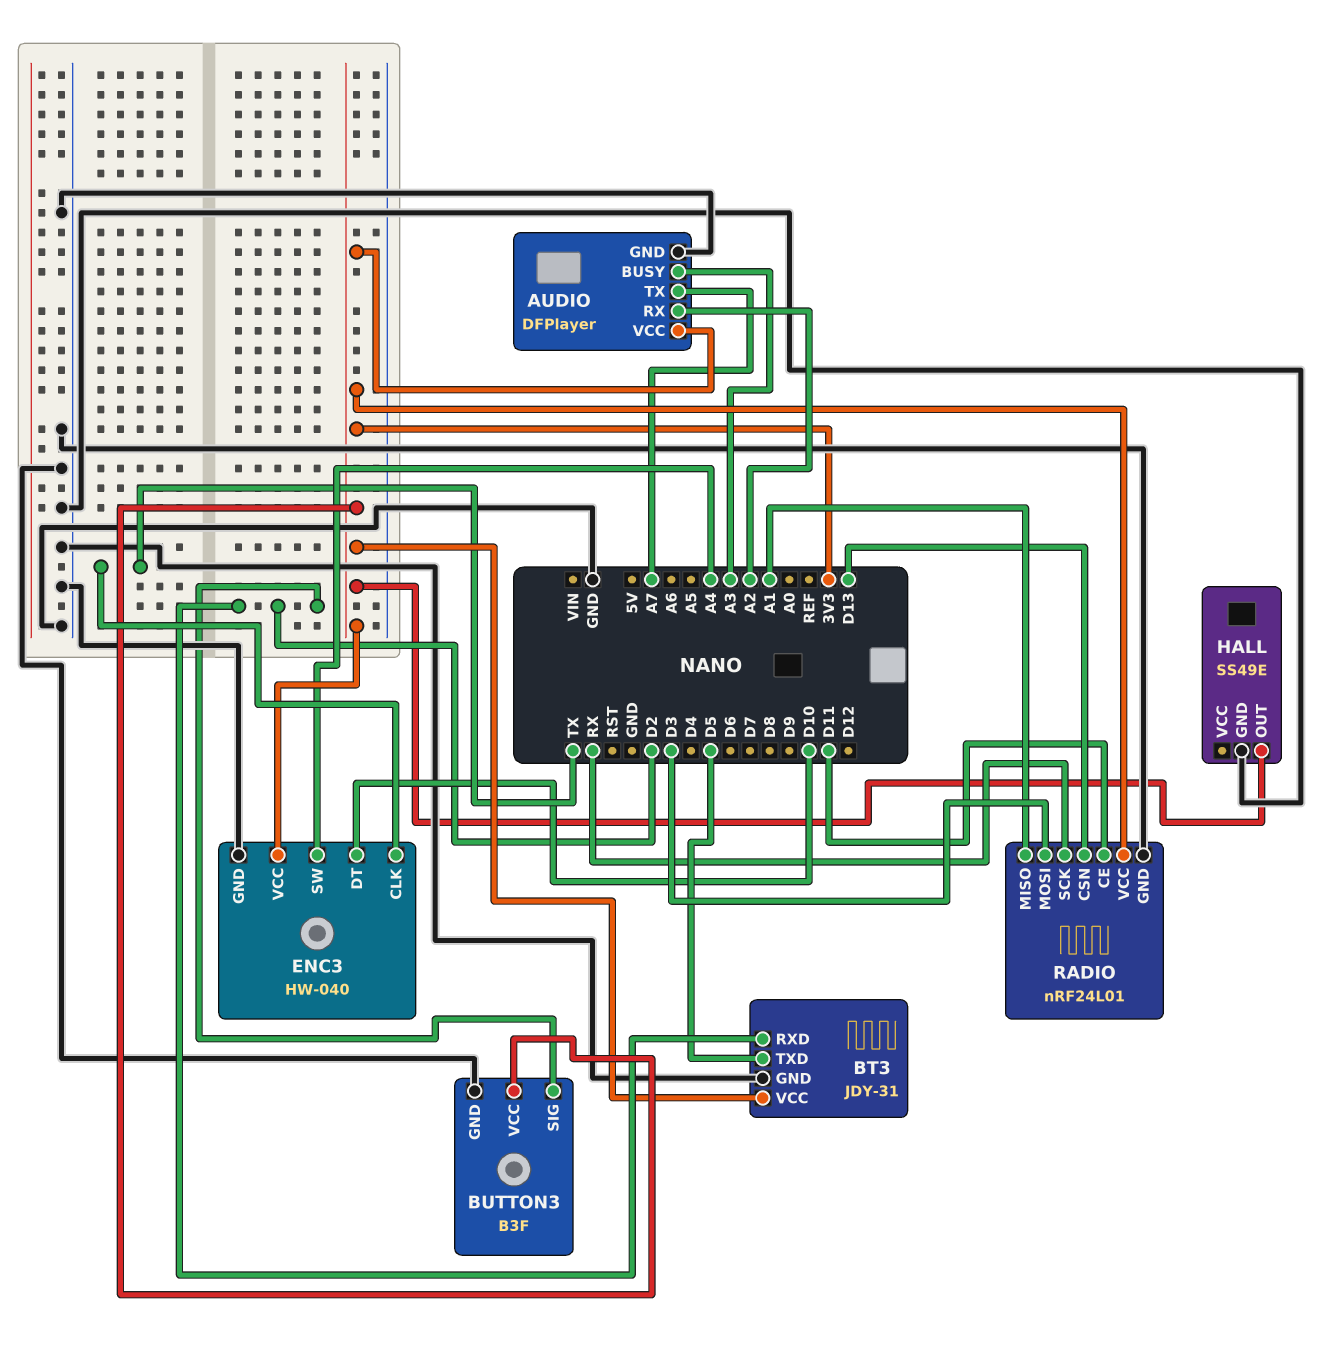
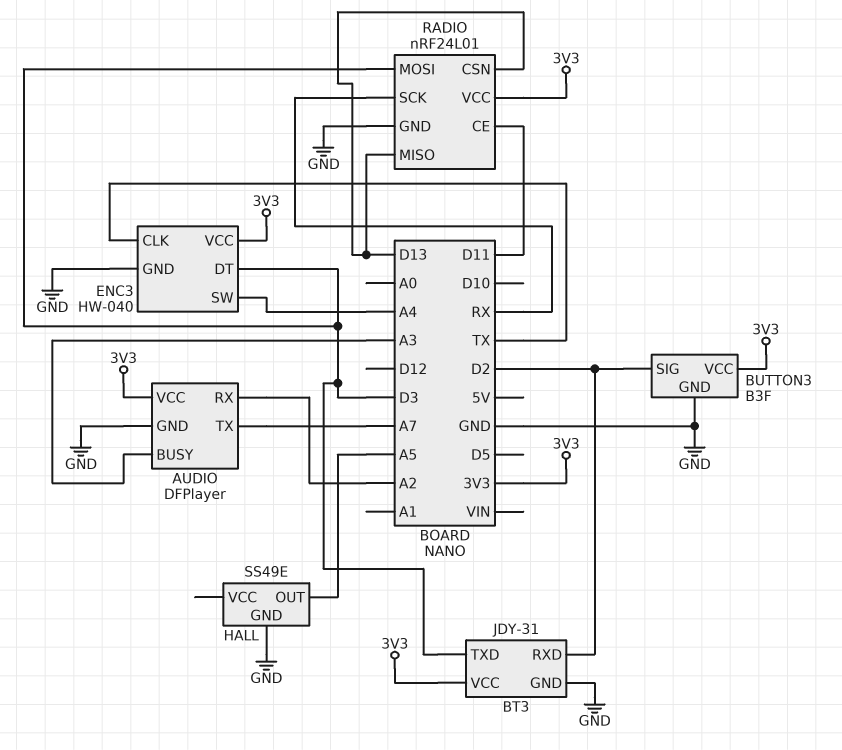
BT3 pin TXD: D5 -> D3
ENC3 pin DT: D10 -> D3
HALL pin OUT: 3V3 -> A5
RADIO pin MISO: A1 -> D13

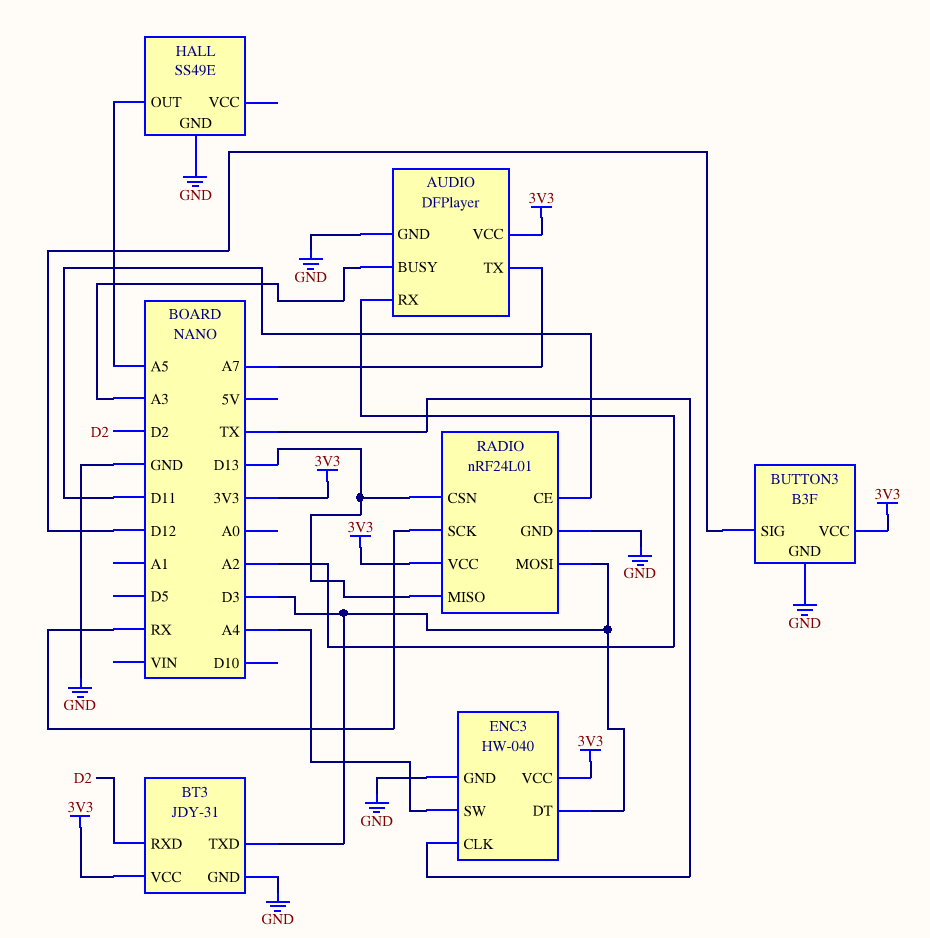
BUTTON3 pin SIG: D2 -> D12

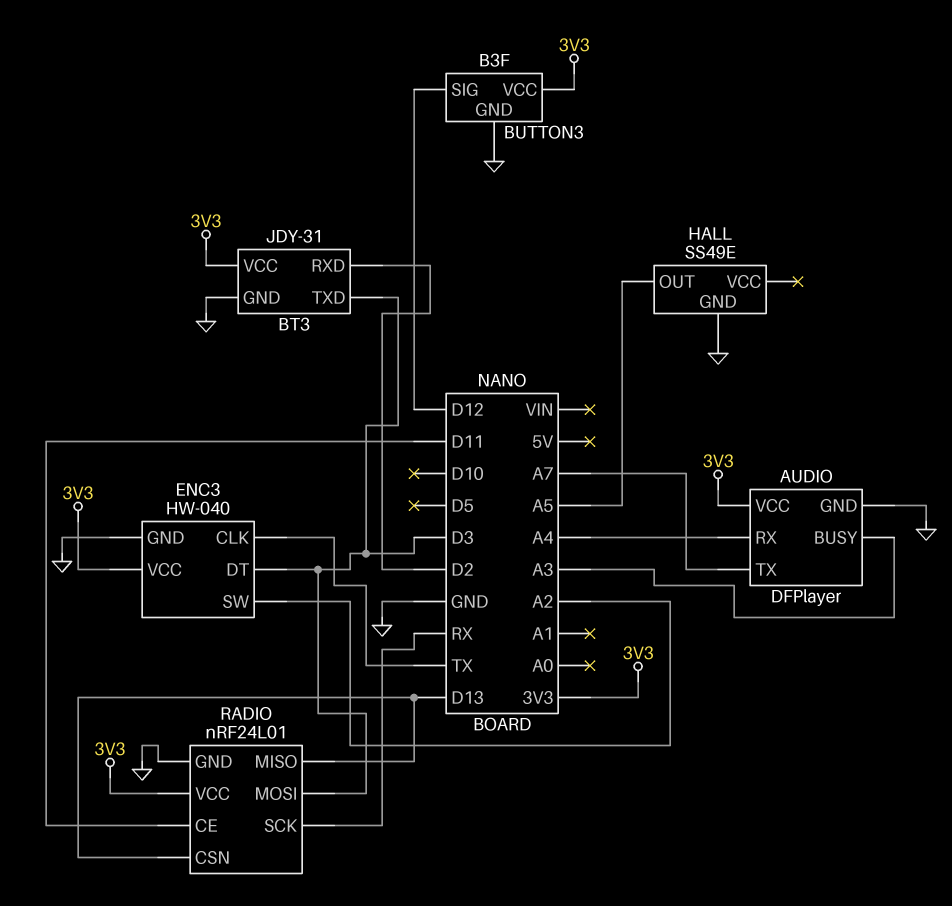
AUDIO pin RX: A2 -> A4
ENC3 pin SW: A4 -> A2

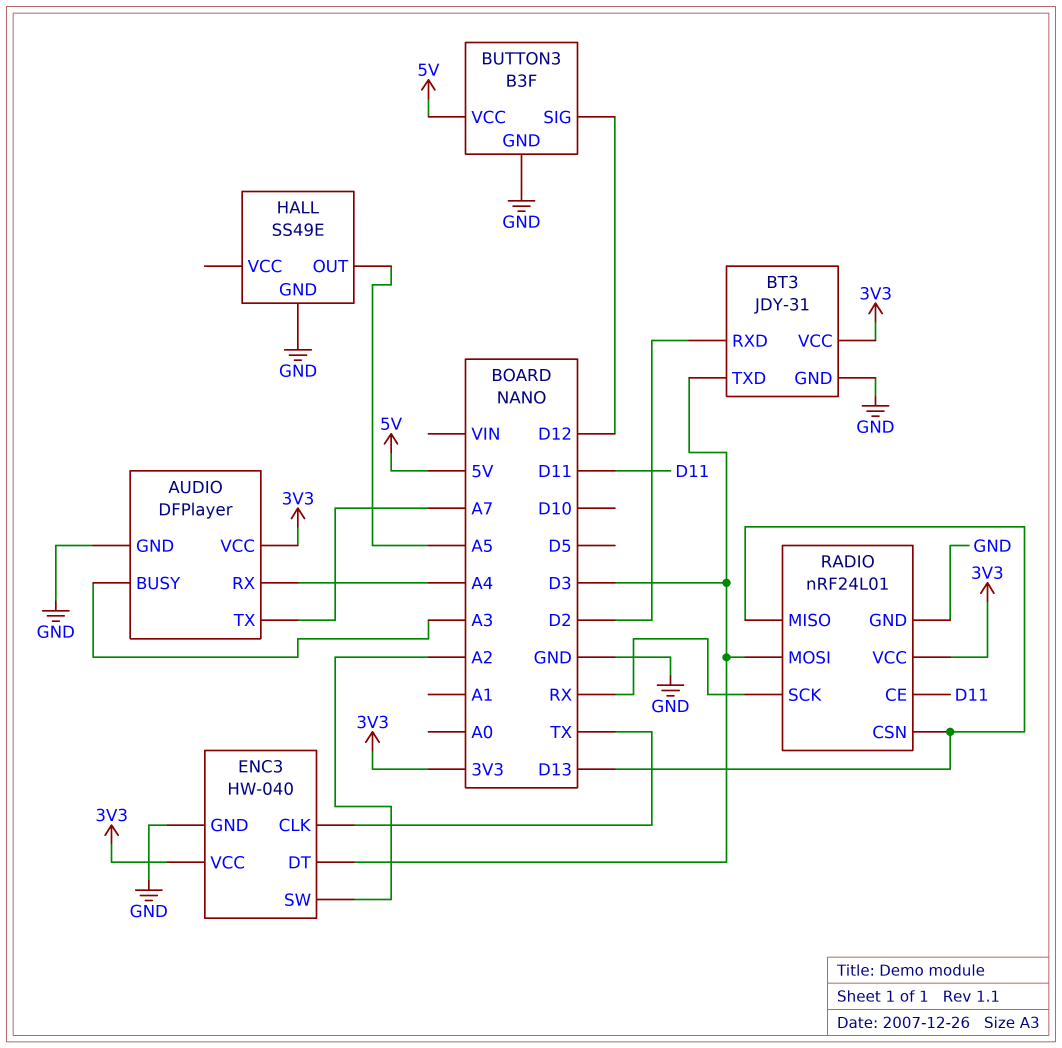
BUTTON3 pin VCC: 3V3 -> 5V

